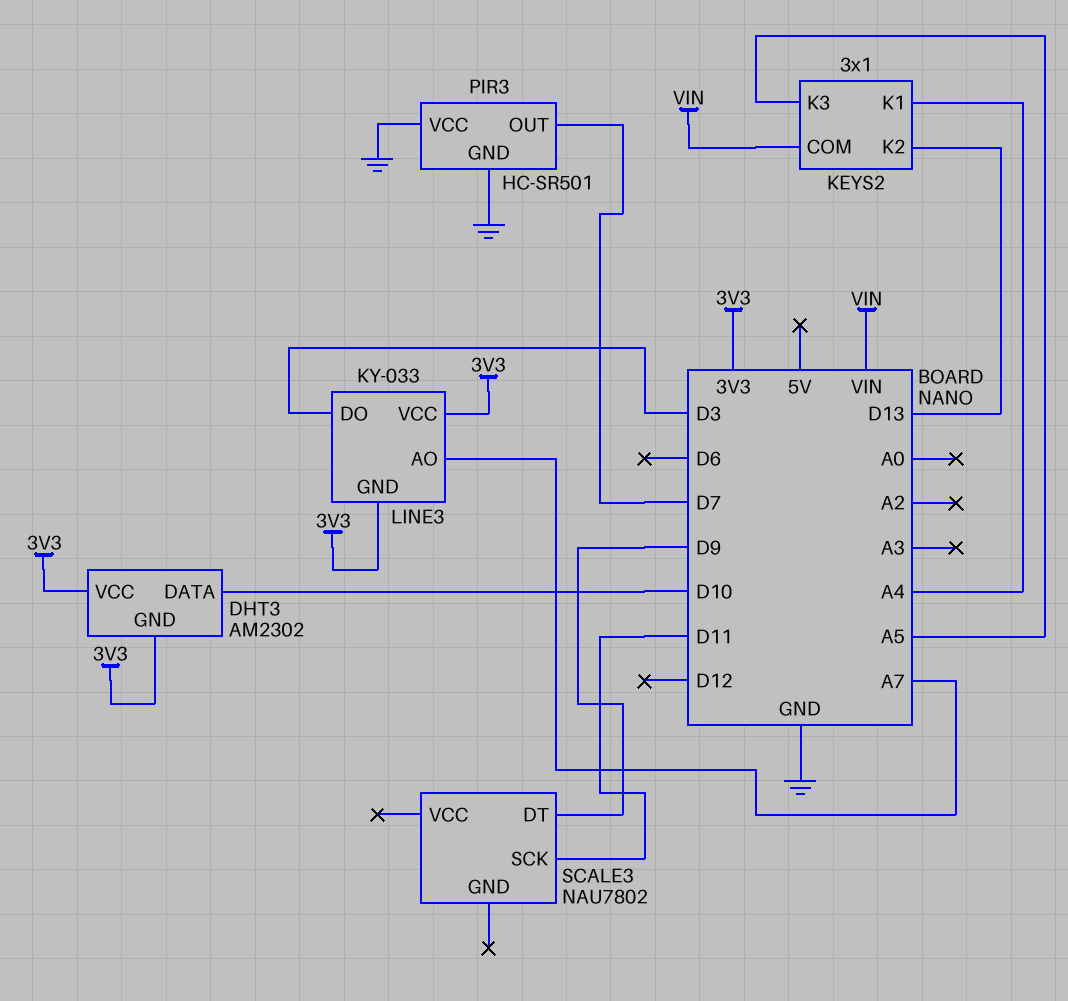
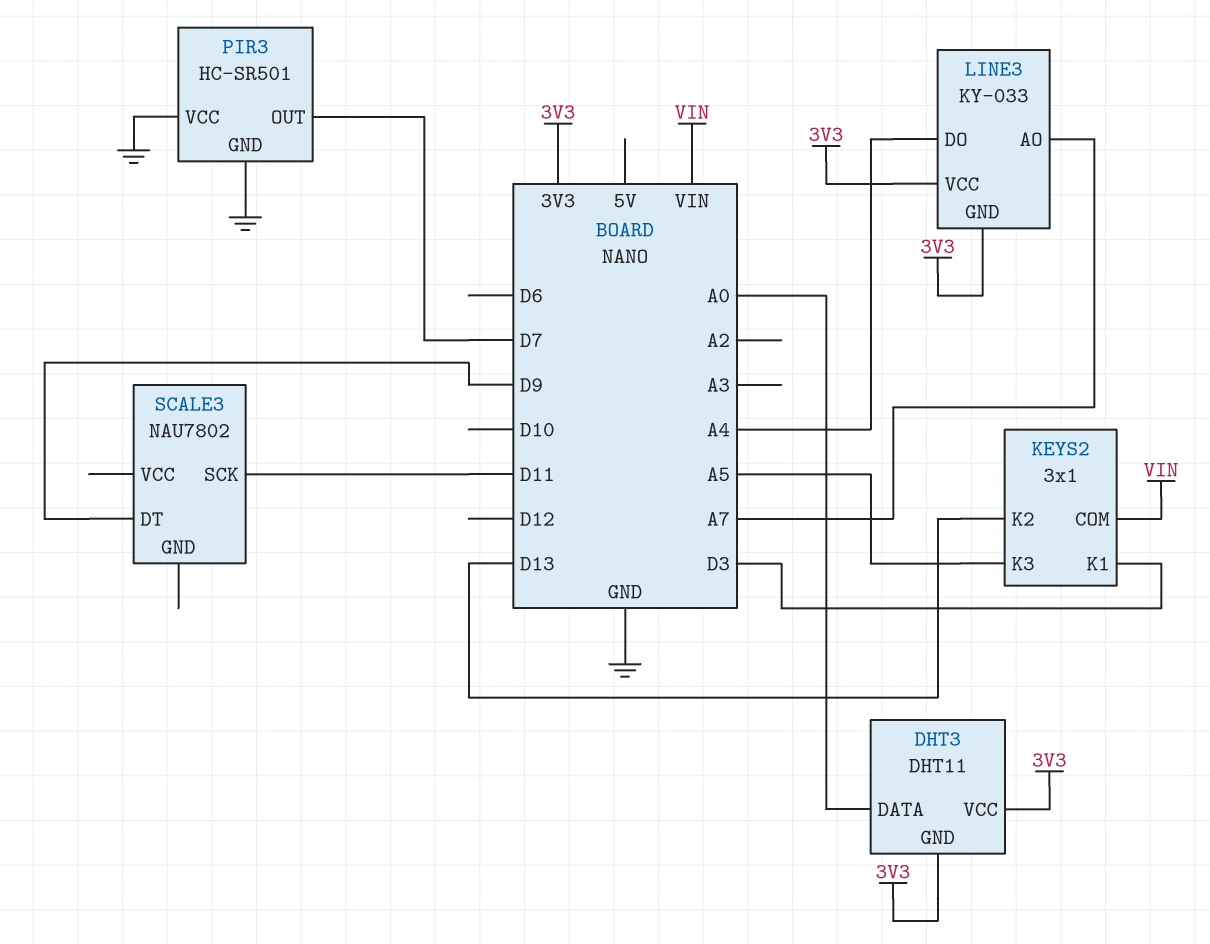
DHT3: AM2302 -> DHT11
DHT3 pin DATA: D10 -> A0
KEYS2 pin K1: A4 -> D3
LINE3 pin DO: D3 -> A4

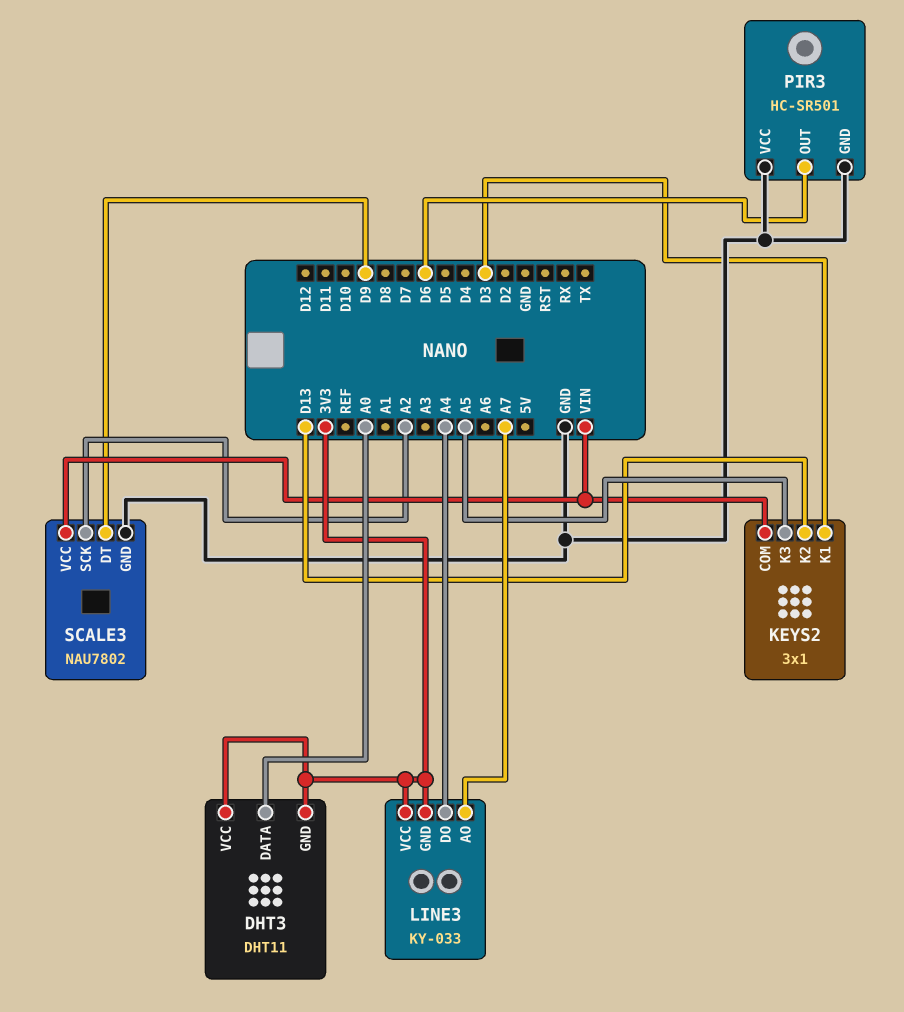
PIR3 pin OUT: D7 -> D6
SCALE3 pin GND: none -> GND
SCALE3 pin SCK: D11 -> A2
SCALE3 pin VCC: none -> VIN

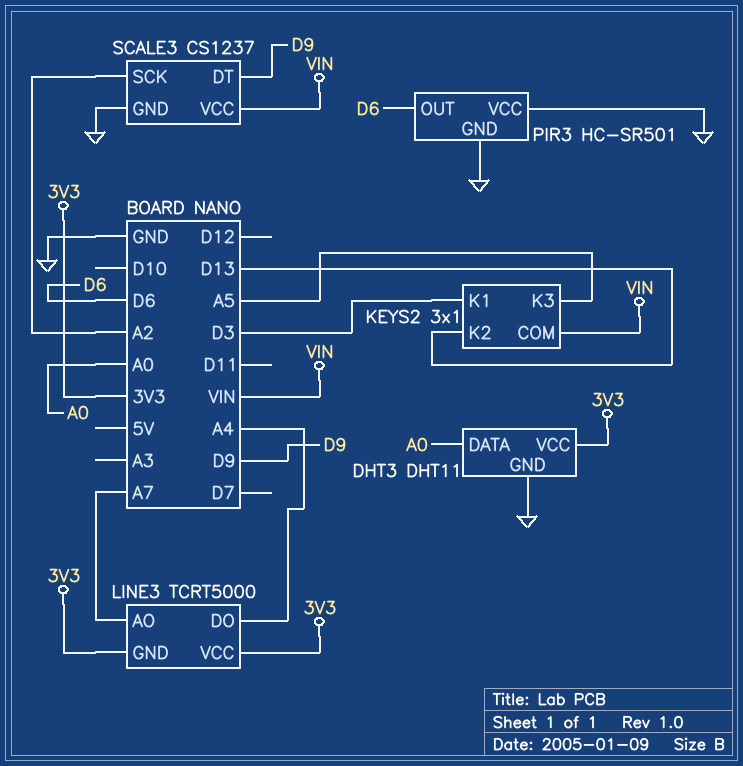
DHT3 pin GND: 3V3 -> GND
LINE3: KY-033 -> TCRT5000
SCALE3: NAU7802 -> CS1237

